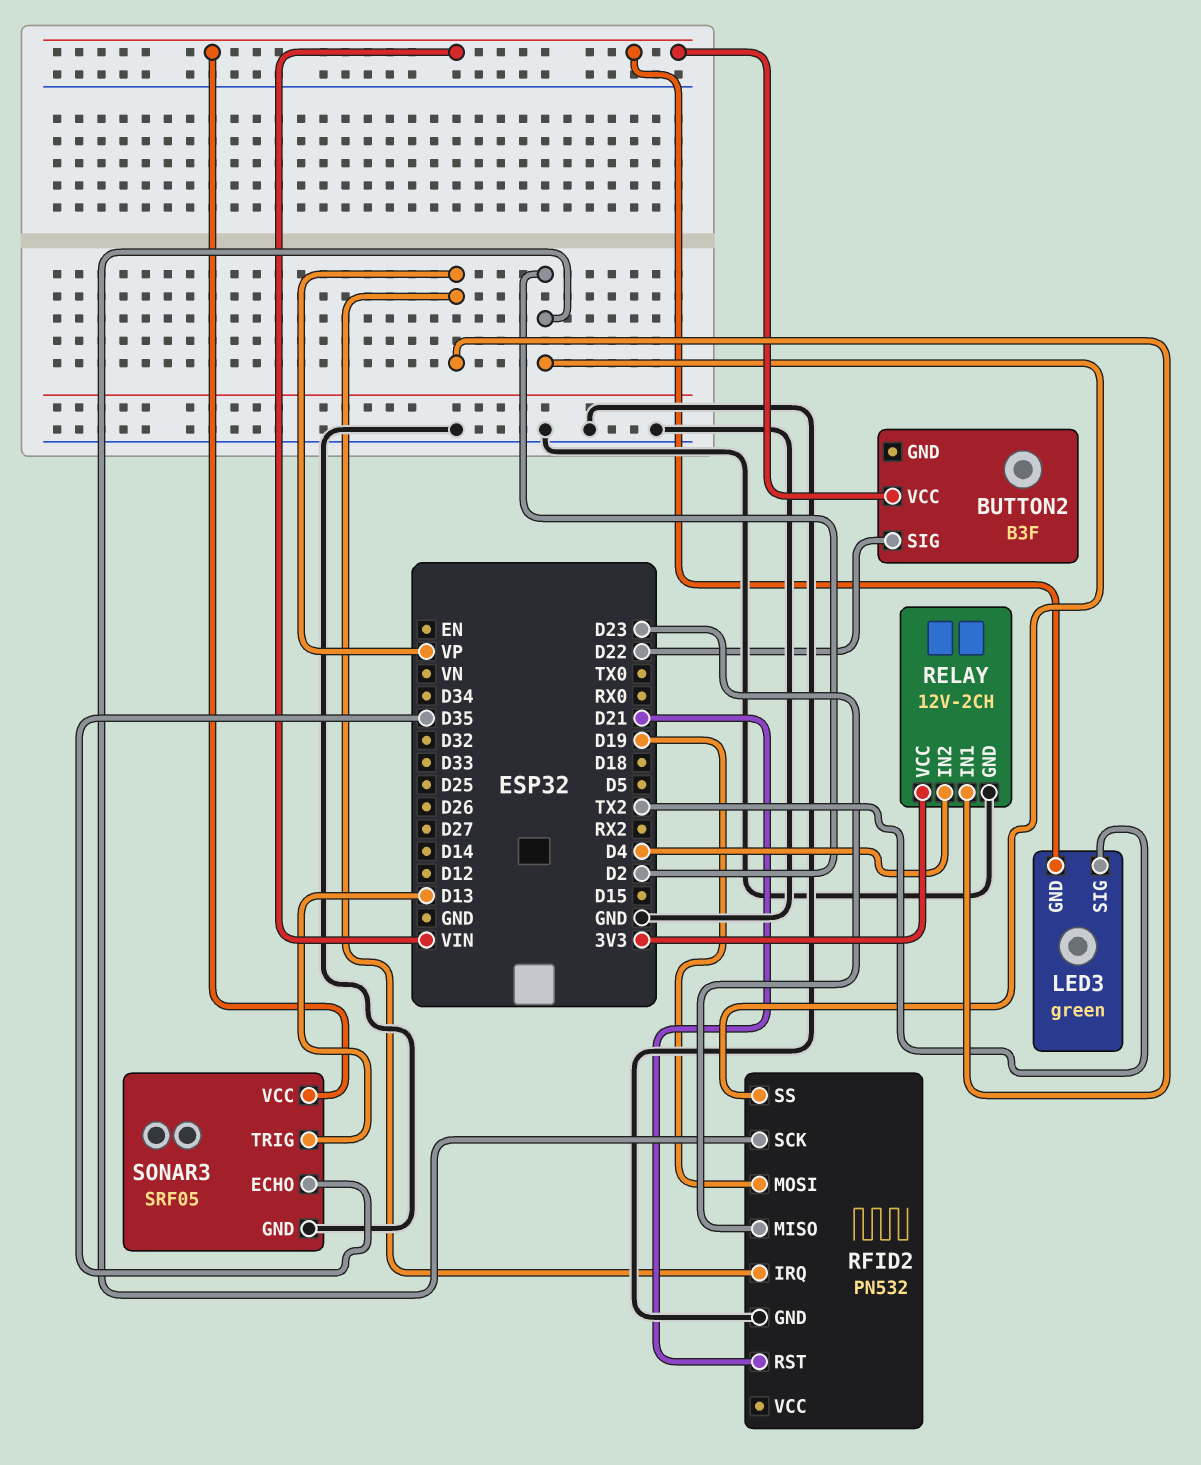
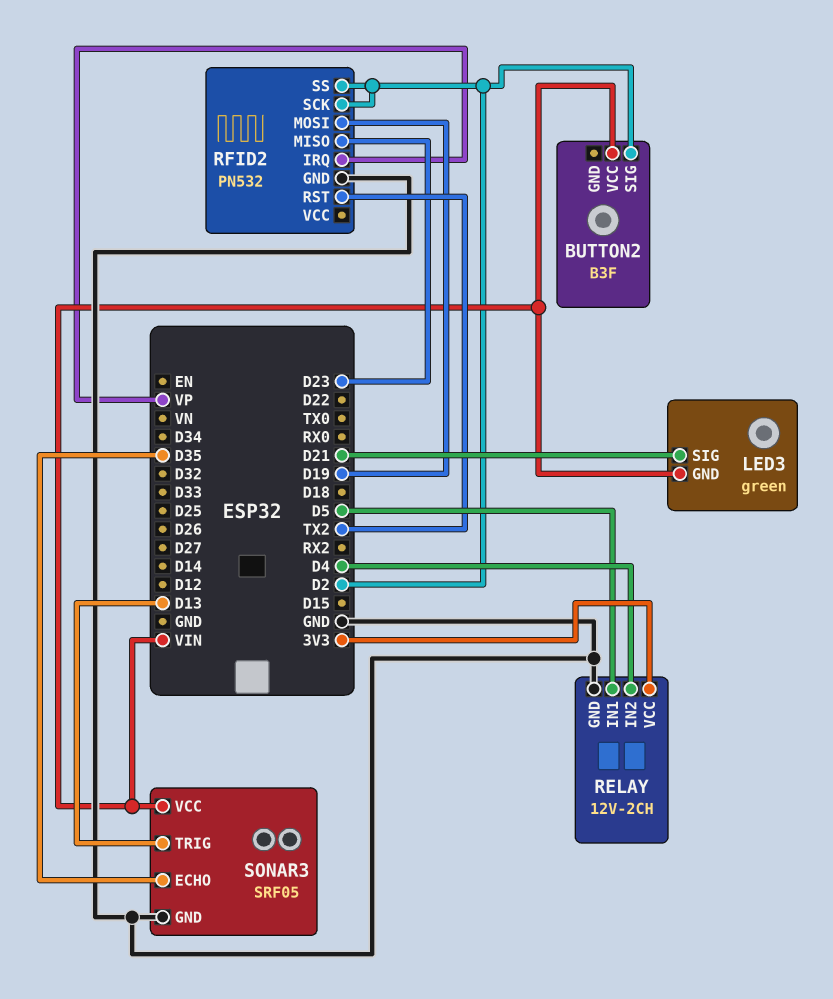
BUTTON2 pin SIG: D22 -> D2
LED3 pin SIG: TX2 -> D21
RELAY pin IN1: VP -> D5
RFID2 pin RST: D21 -> TX2

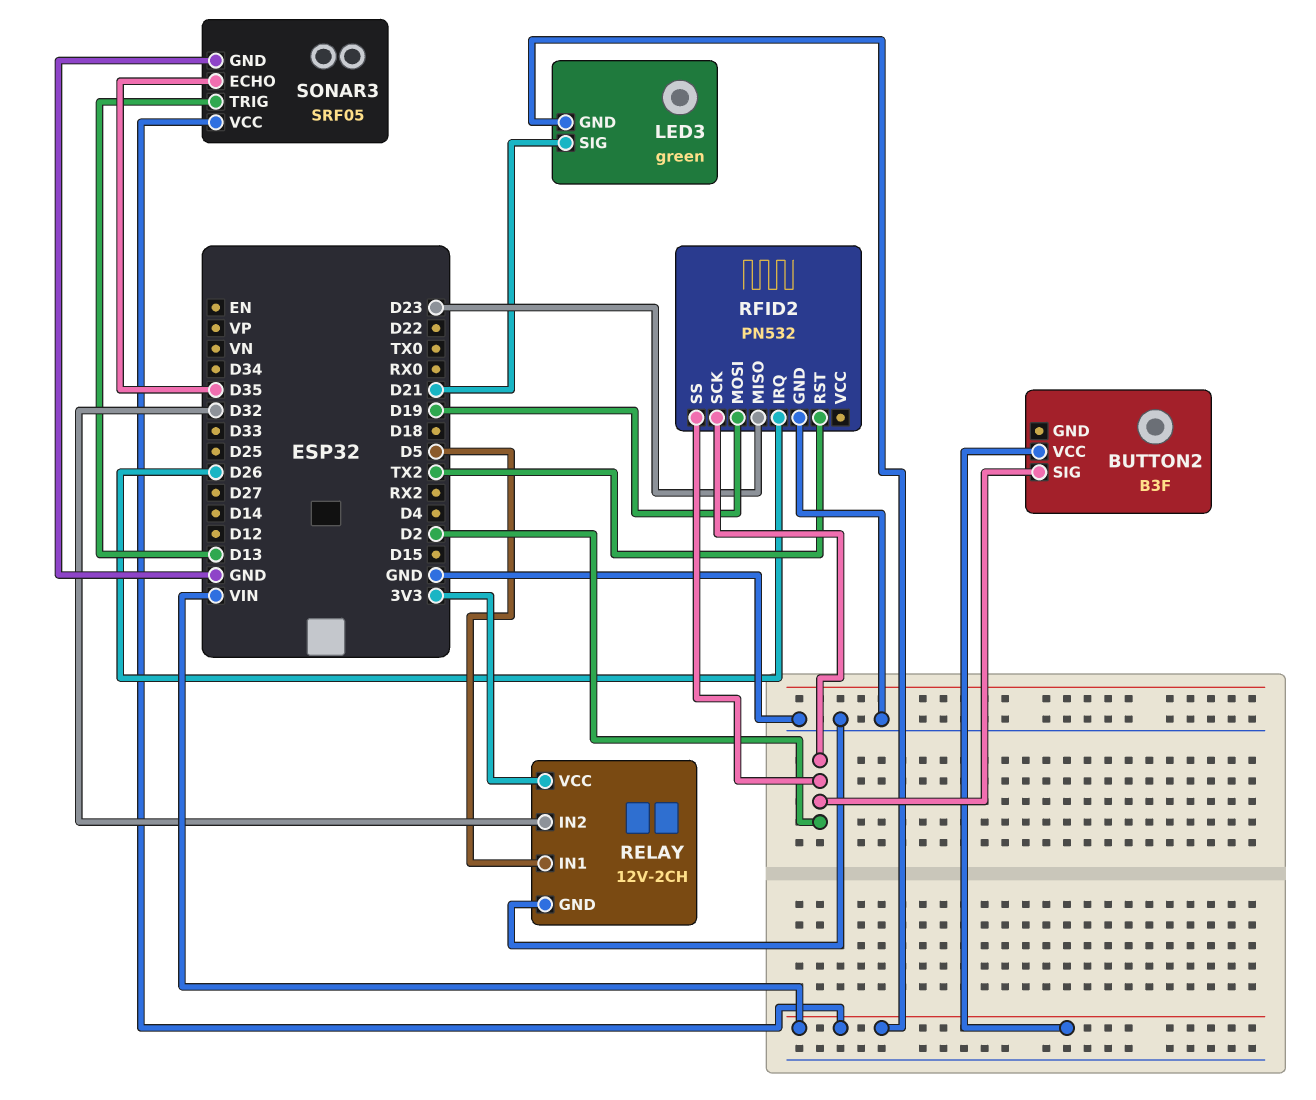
RELAY pin IN2: D4 -> D32
RFID2 pin IRQ: VP -> D26

